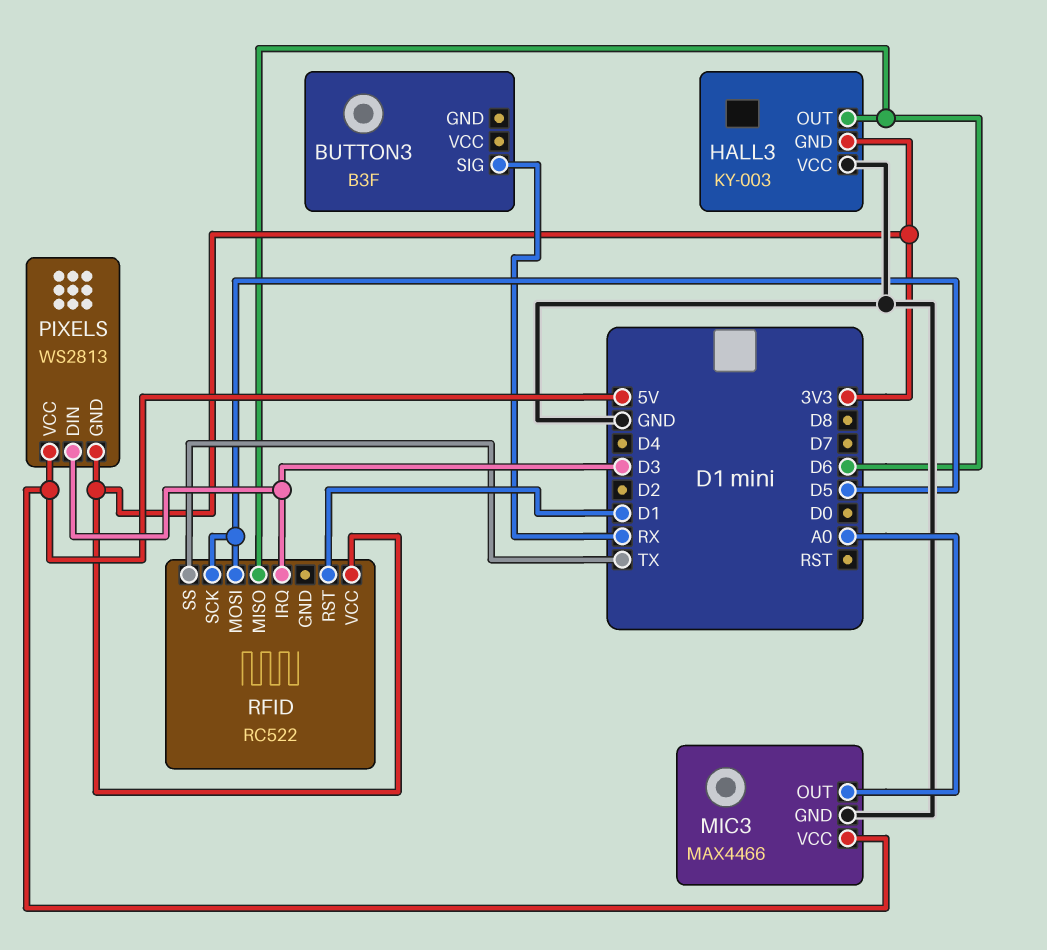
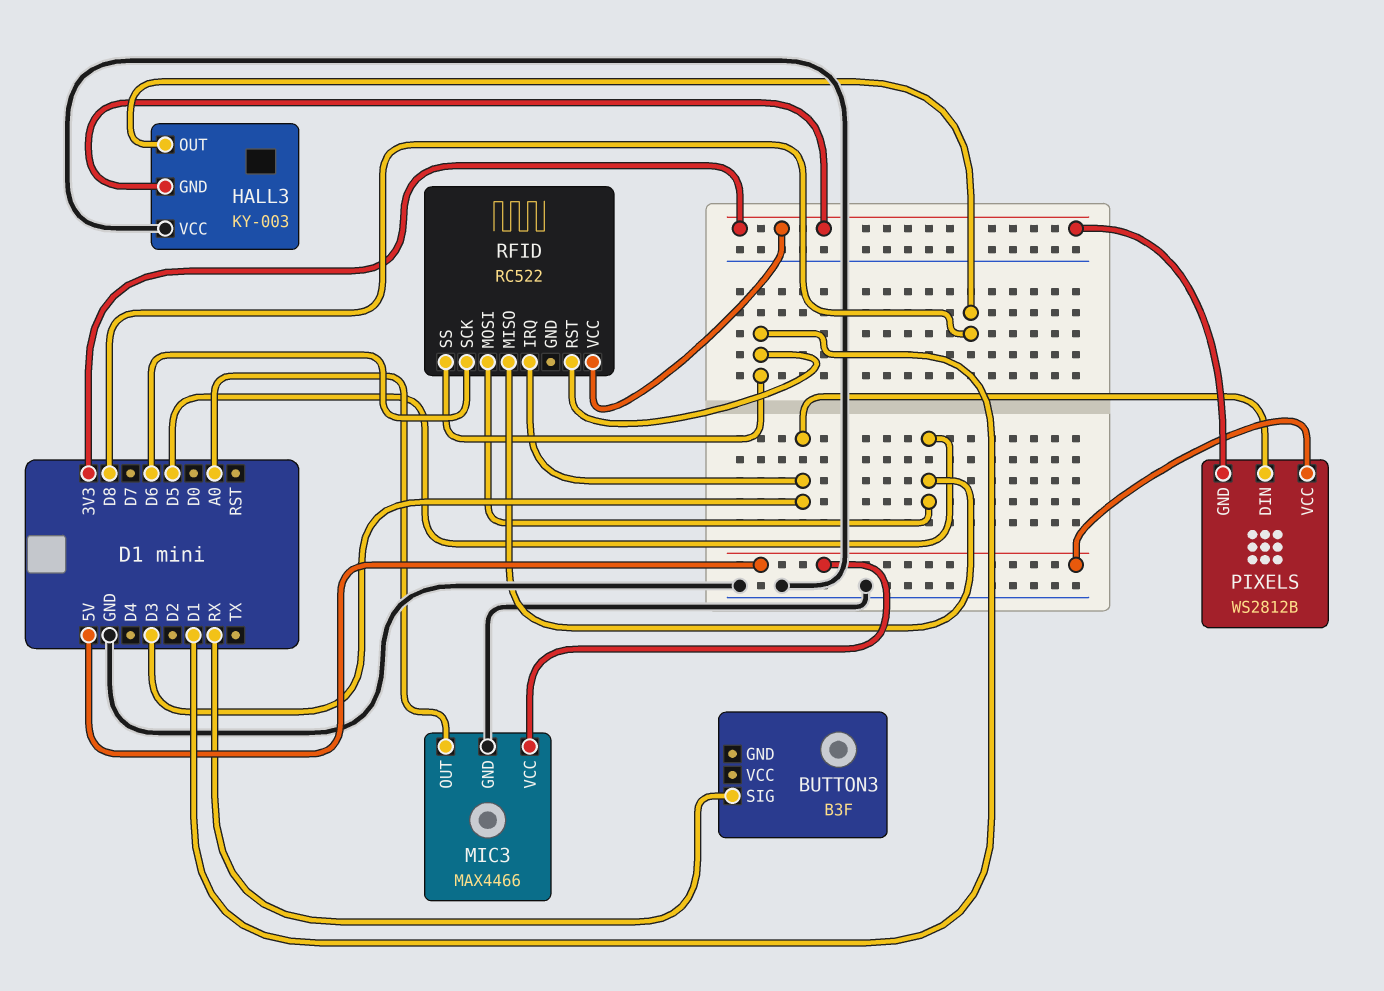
HALL3 pin OUT: D6 -> D8
PIXELS: WS2813 -> WS2812B
RFID pin MISO: D6 -> D5
RFID pin SCK: D5 -> D6
RFID pin SS: TX -> D1

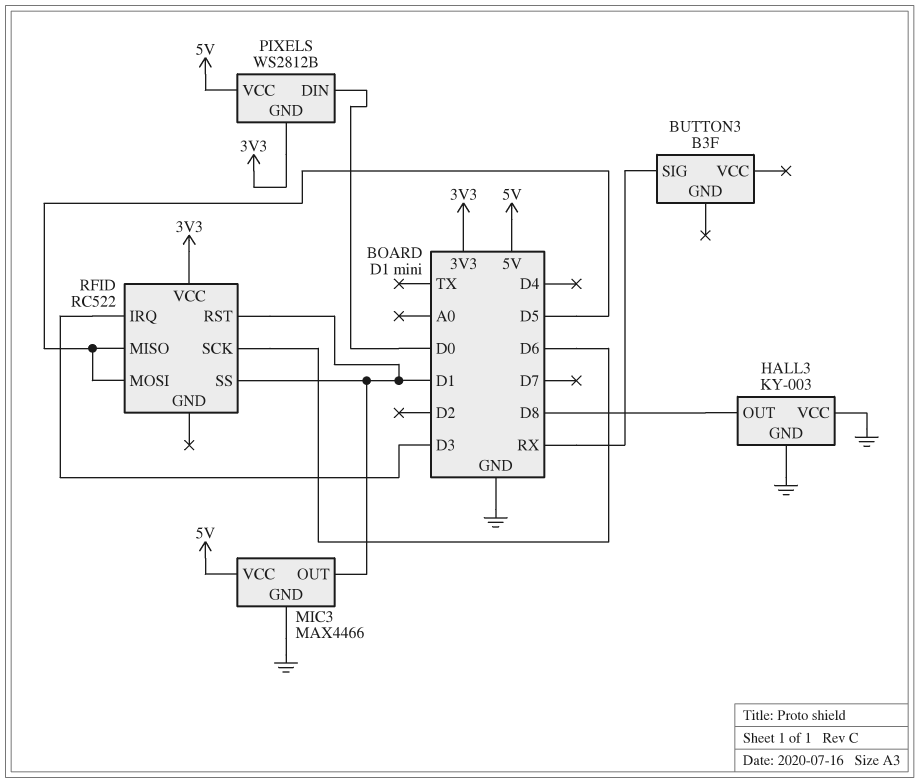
HALL3 pin GND: 3V3 -> GND
MIC3 pin OUT: A0 -> D1
PIXELS pin DIN: D3 -> D0

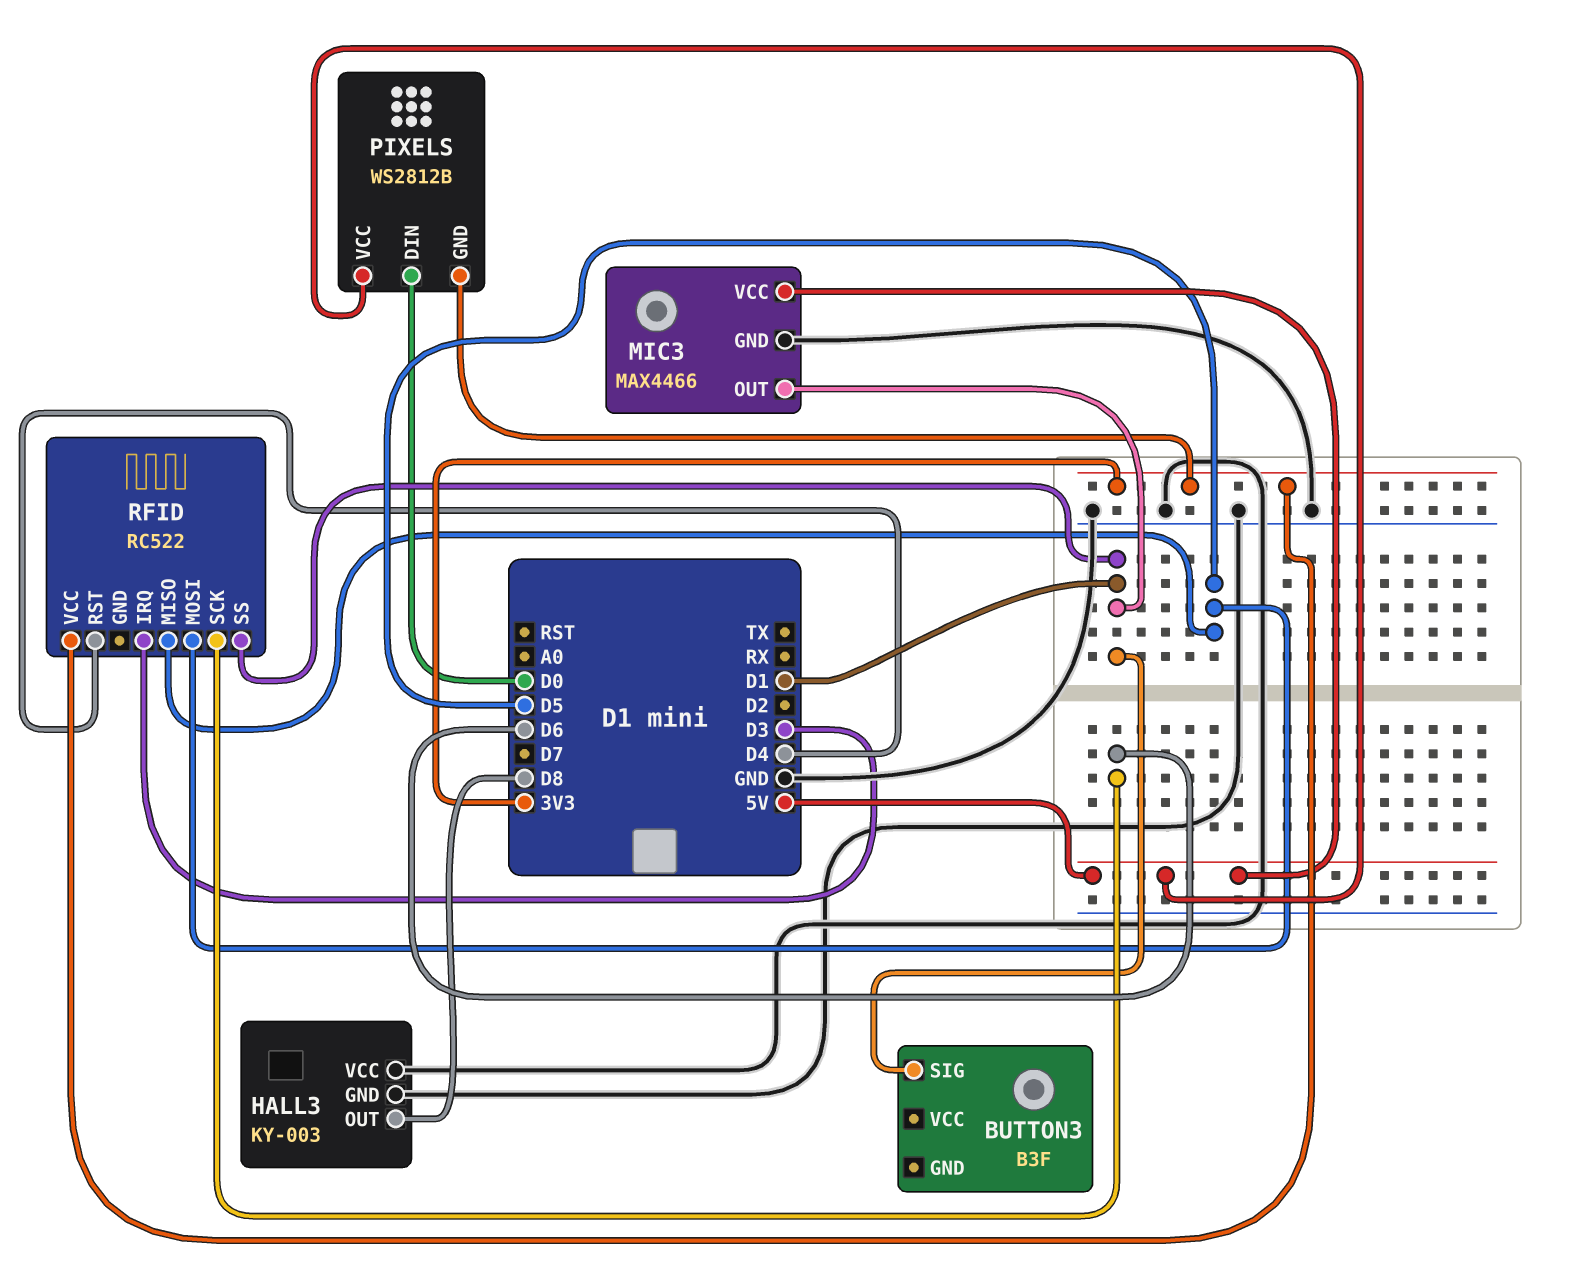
BUTTON3 pin SIG: RX -> D1
RFID pin RST: D1 -> D4

